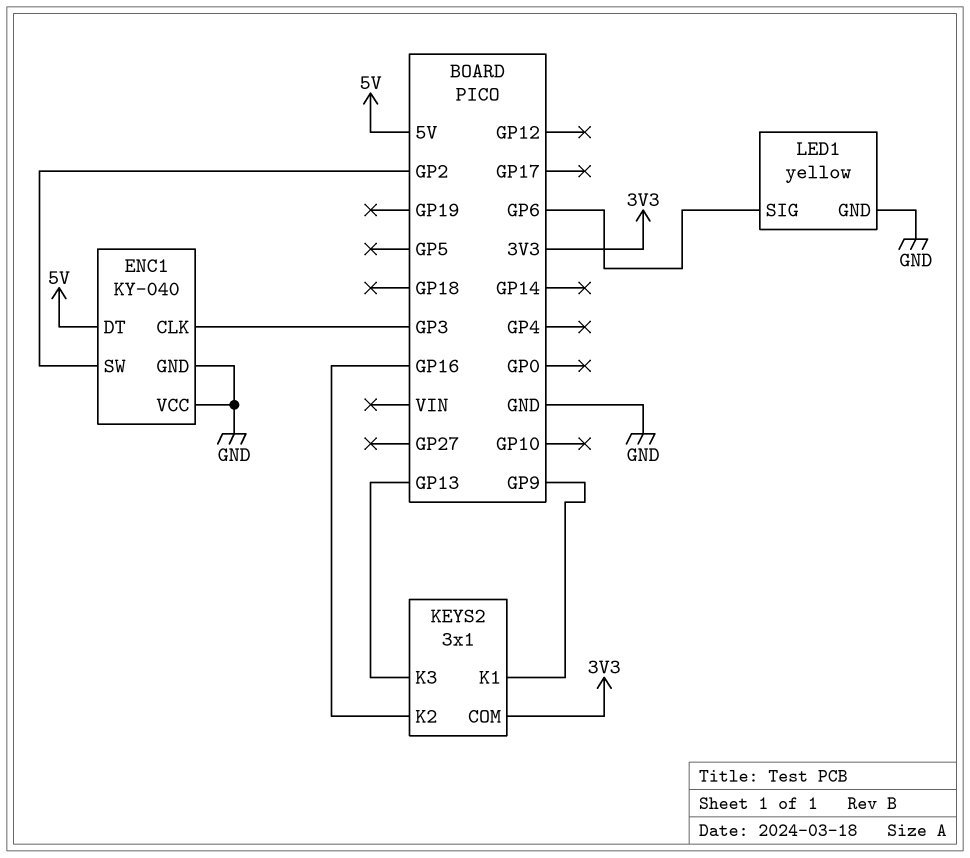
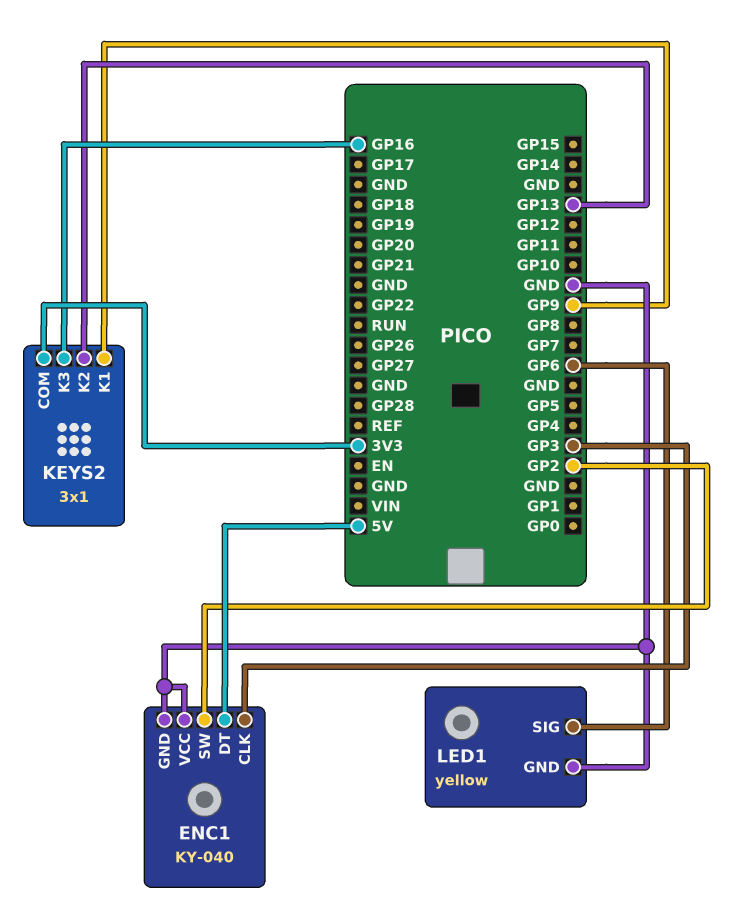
KEYS2 pin K2: GP16 -> GP13
KEYS2 pin K3: GP13 -> GP16

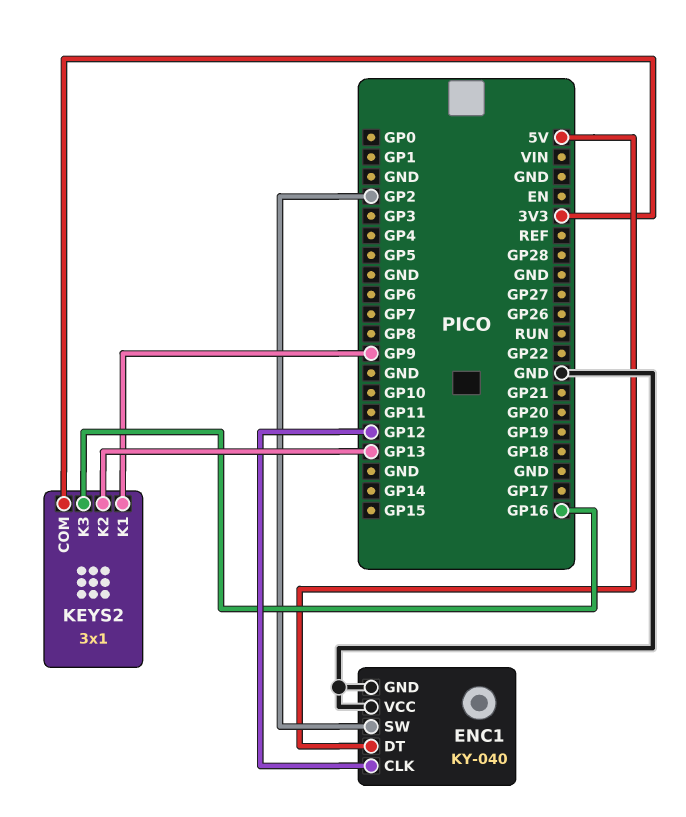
ENC1 pin CLK: GP3 -> GP12
LED1: yellow -> none
LED1 pin GND: GND -> none
LED1 pin SIG: GP6 -> none

